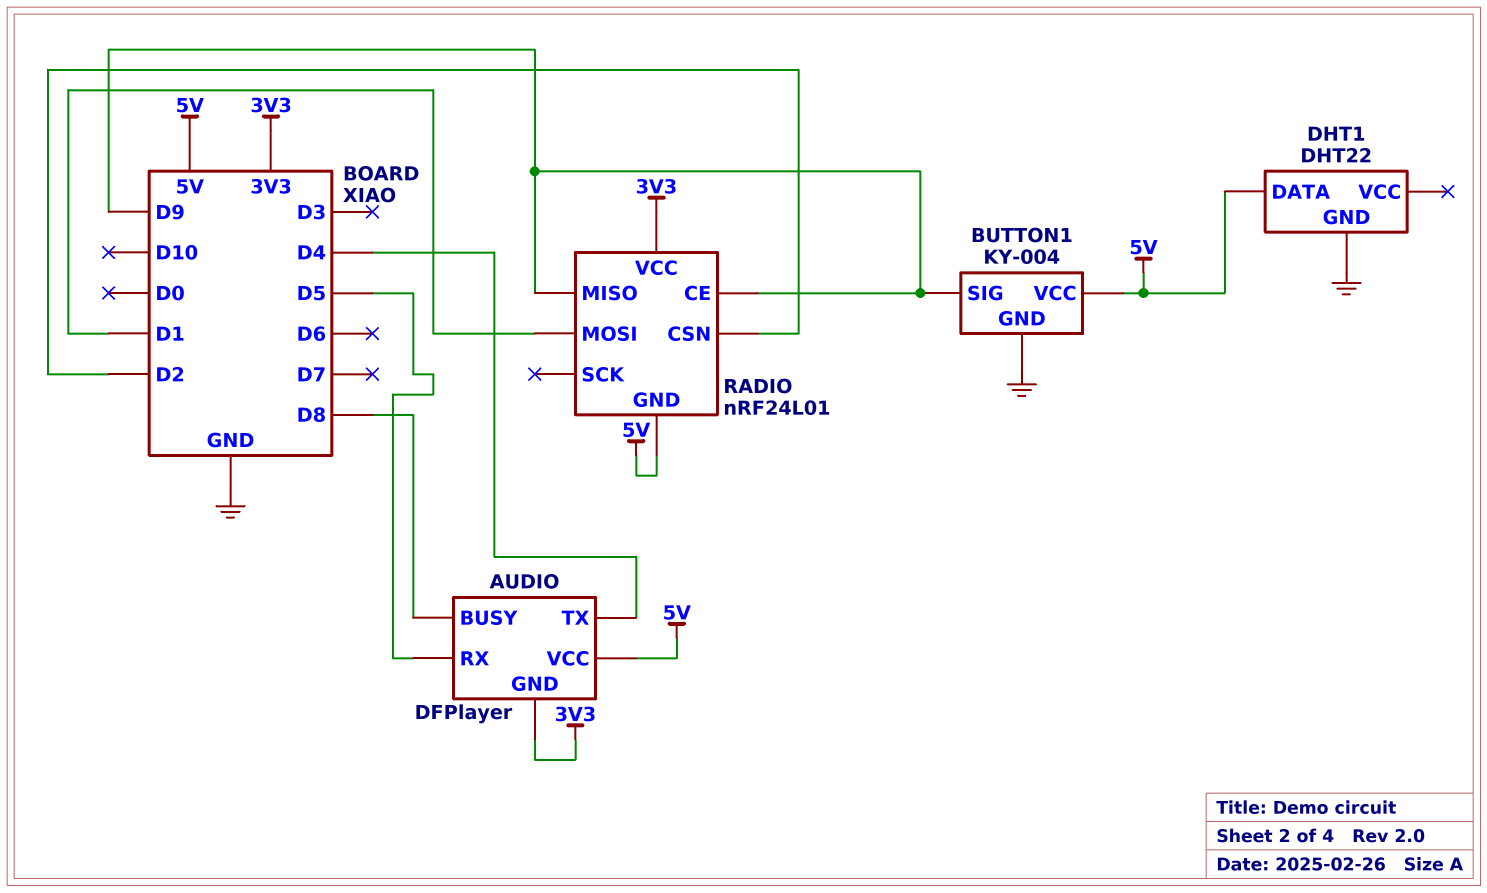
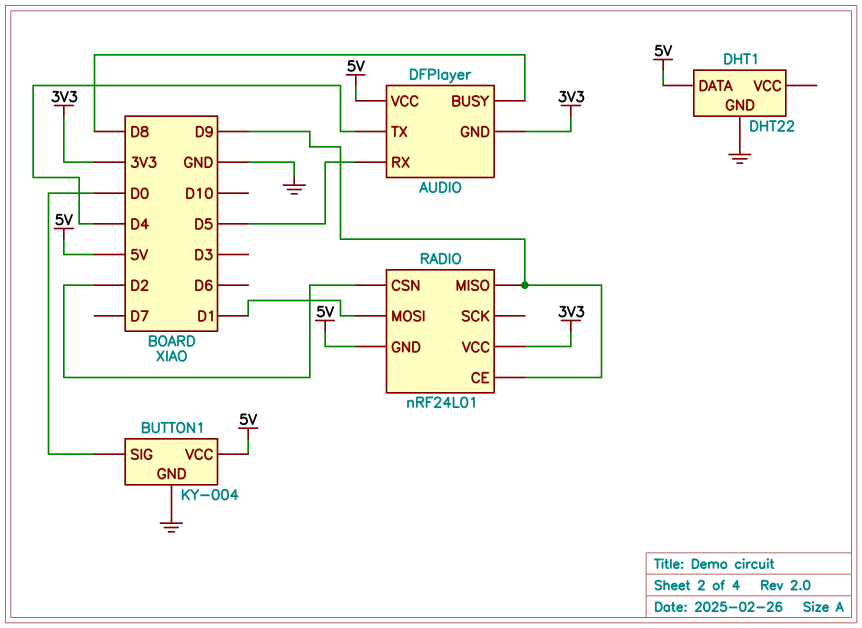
BUTTON1 pin SIG: D9 -> D0

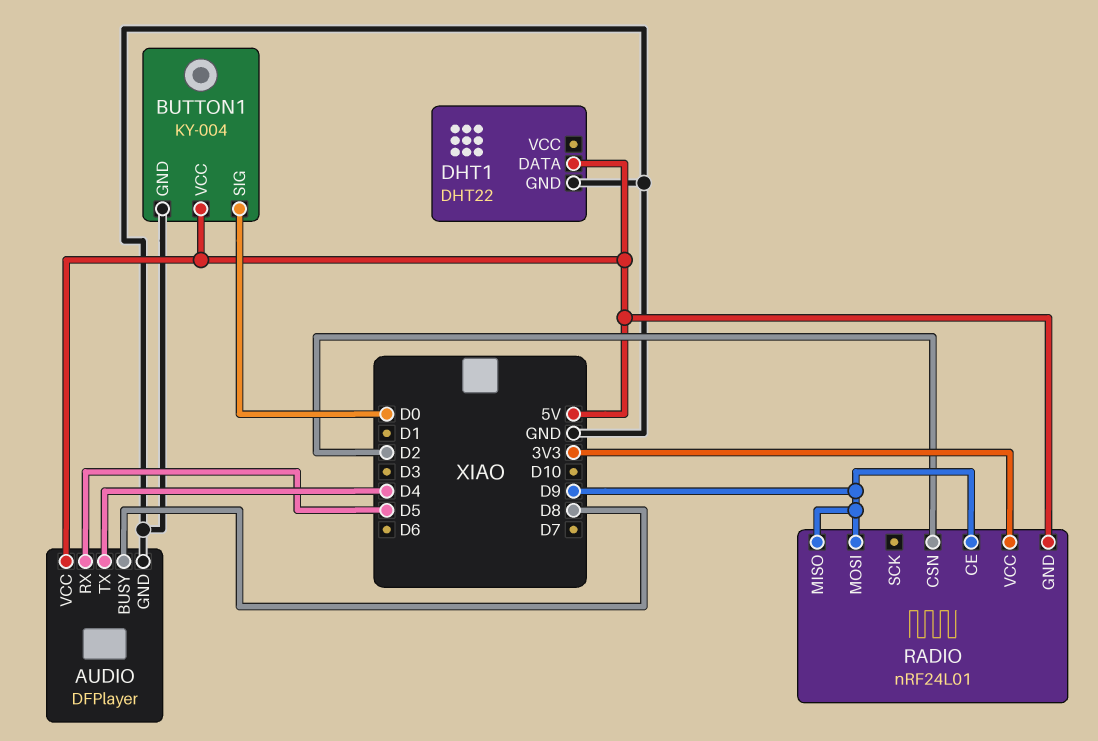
AUDIO pin GND: 3V3 -> GND
RADIO pin MOSI: D1 -> D9

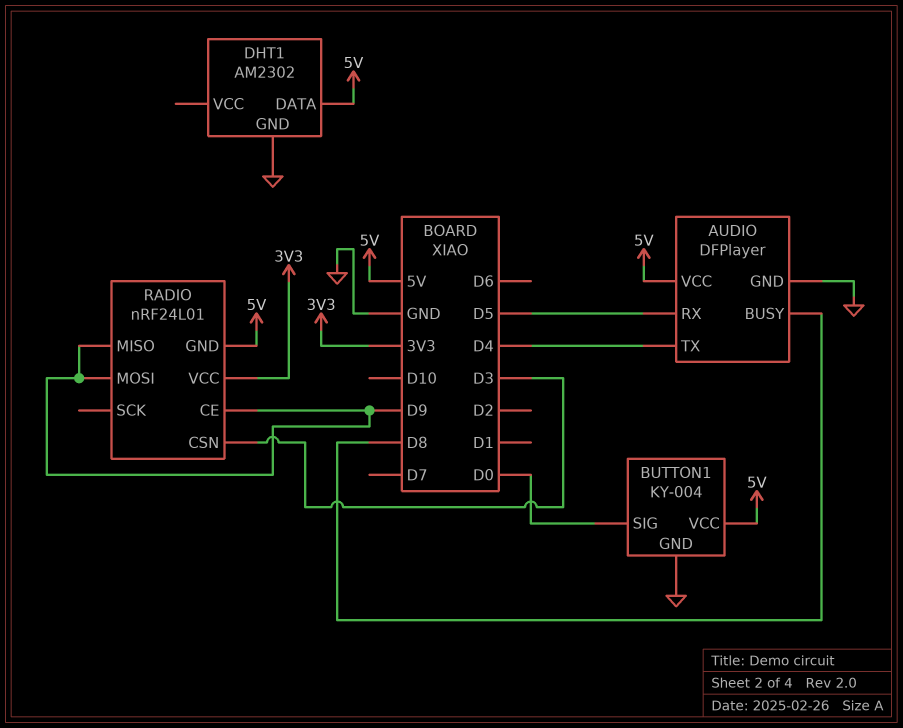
DHT1: DHT22 -> AM2302
RADIO pin CSN: D2 -> D3

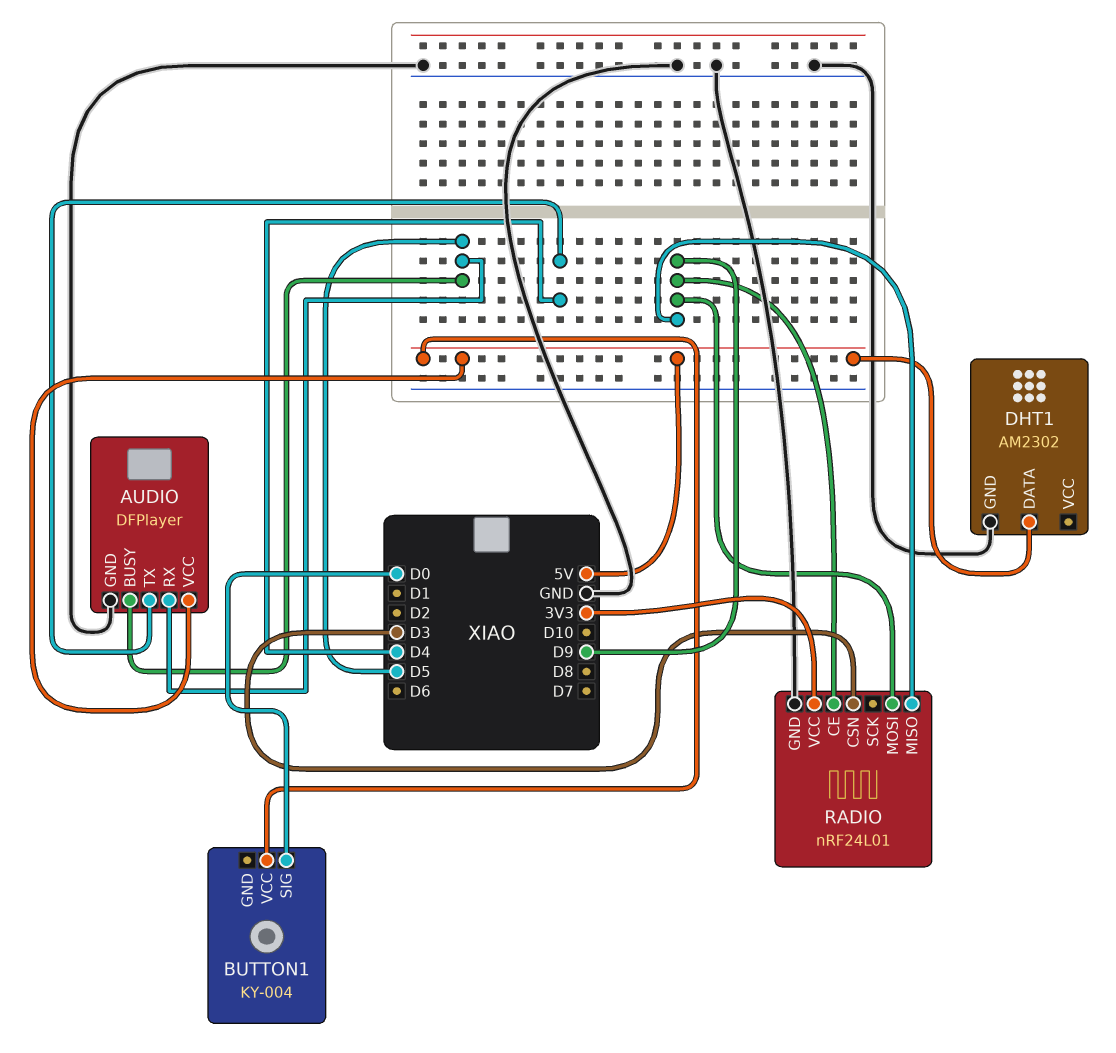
AUDIO pin BUSY: D8 -> D5
BUTTON1 pin GND: GND -> none
RADIO pin GND: 5V -> GND

